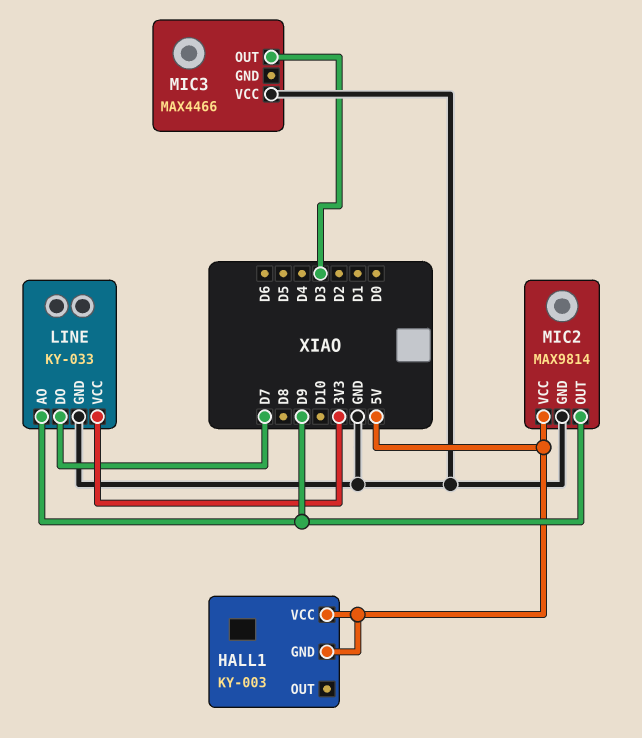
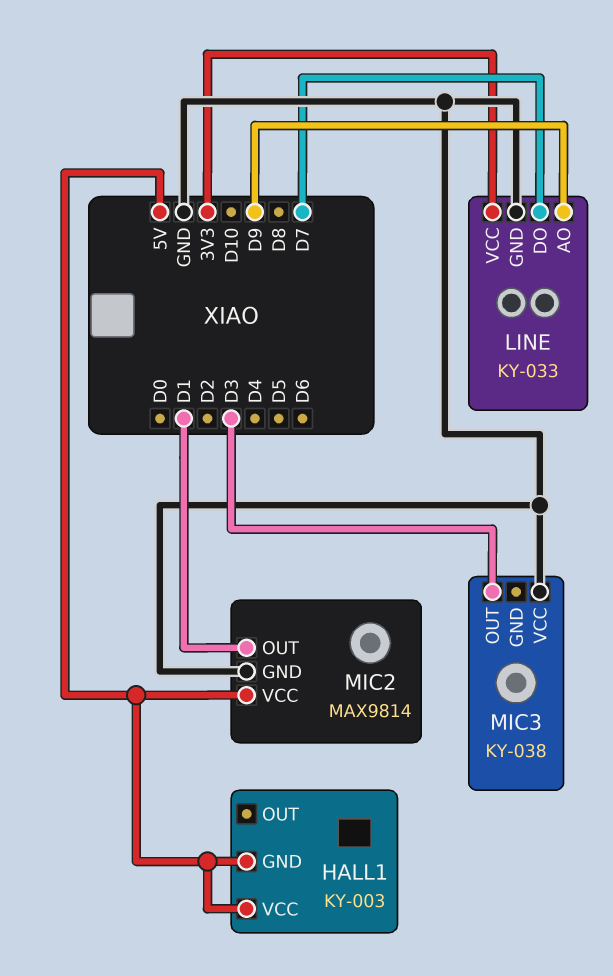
MIC2 pin OUT: D9 -> D1
MIC3: MAX4466 -> KY-038

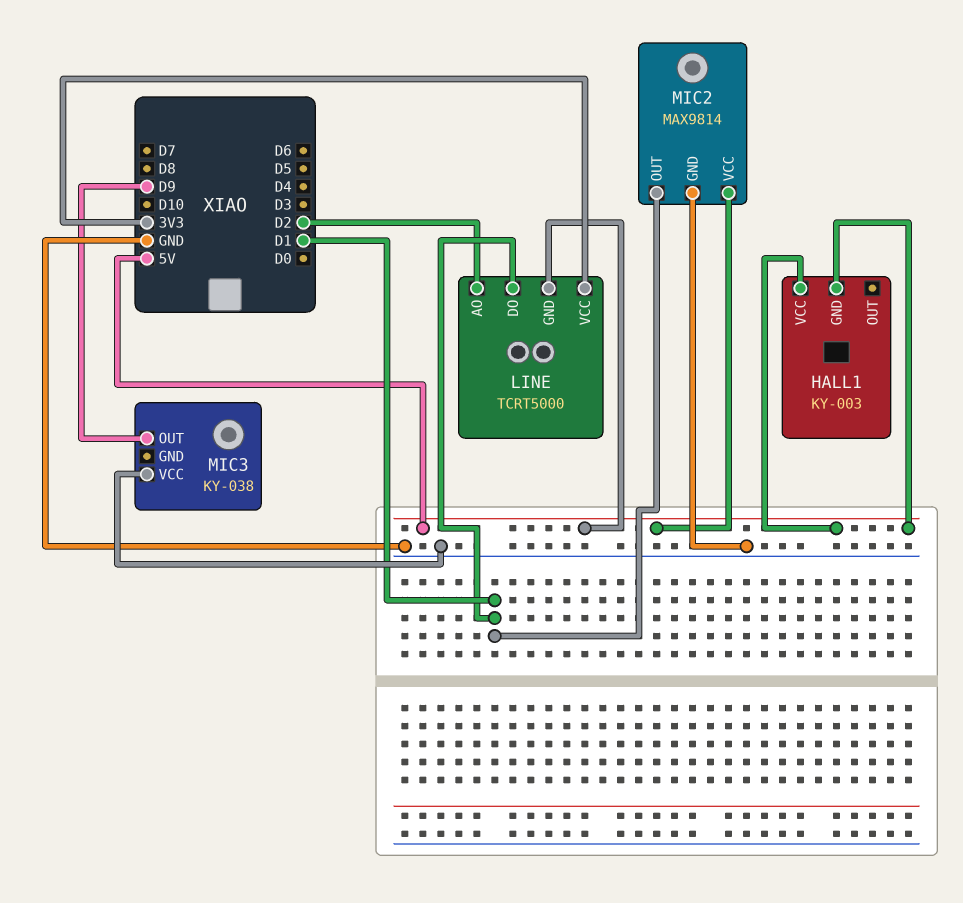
LINE: KY-033 -> TCRT5000
LINE pin AO: D9 -> D2
LINE pin DO: D7 -> D1
LINE pin GND: GND -> 5V
MIC3 pin OUT: D3 -> D9

